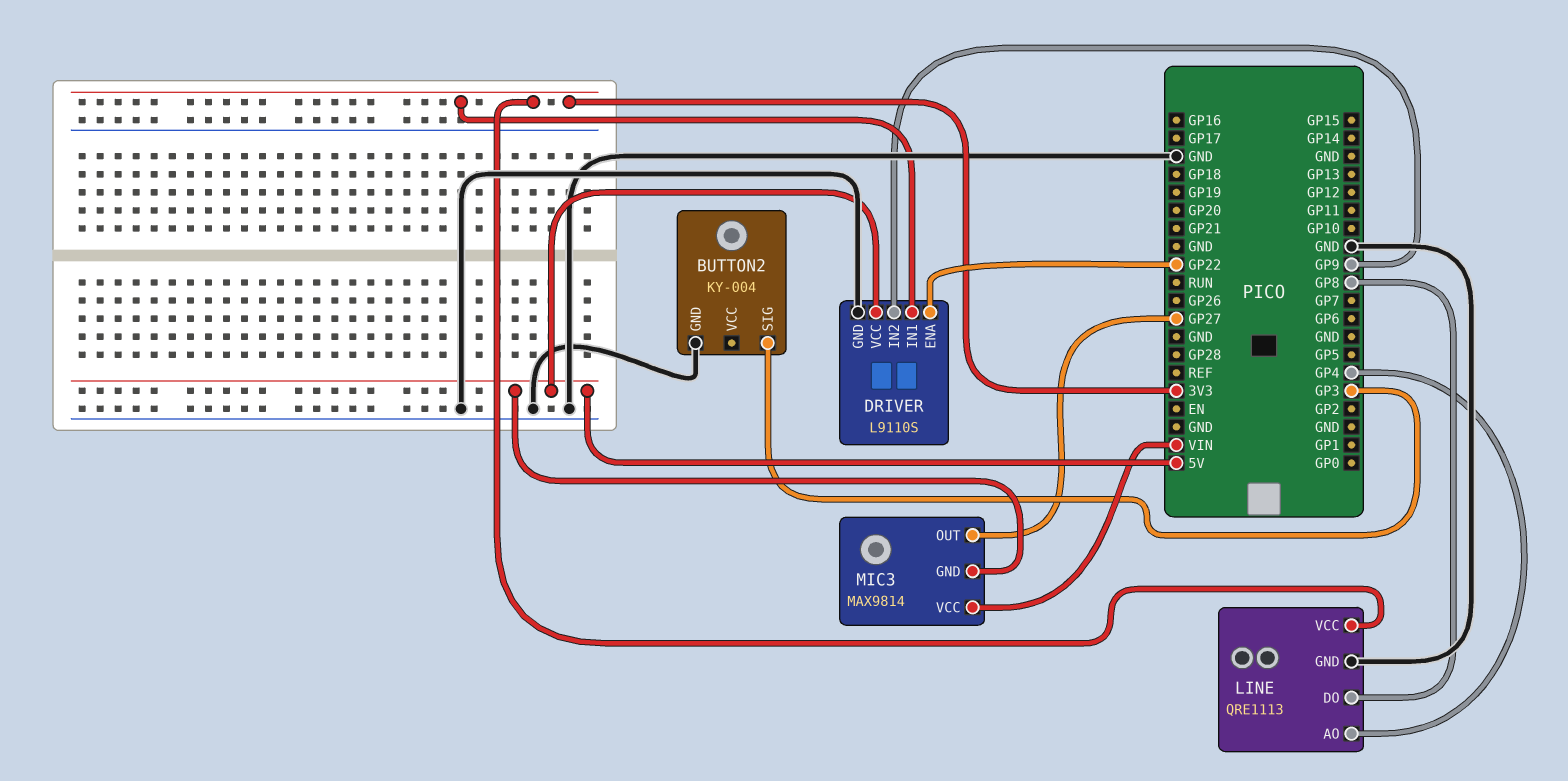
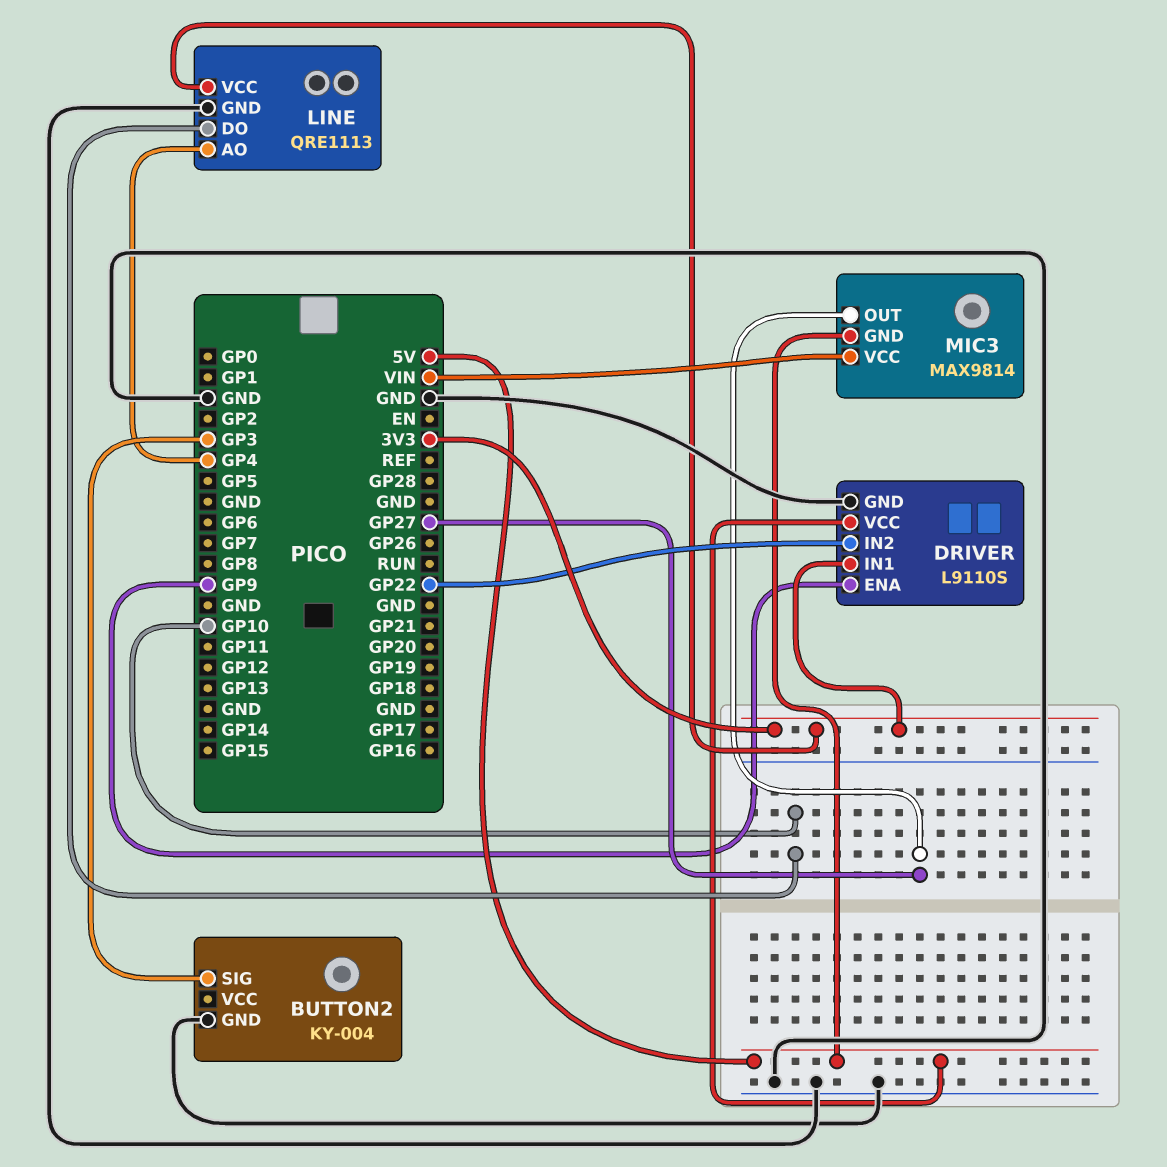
DRIVER pin ENA: GP22 -> GP9
DRIVER pin IN2: GP9 -> GP22
LINE pin DO: GP8 -> GP10

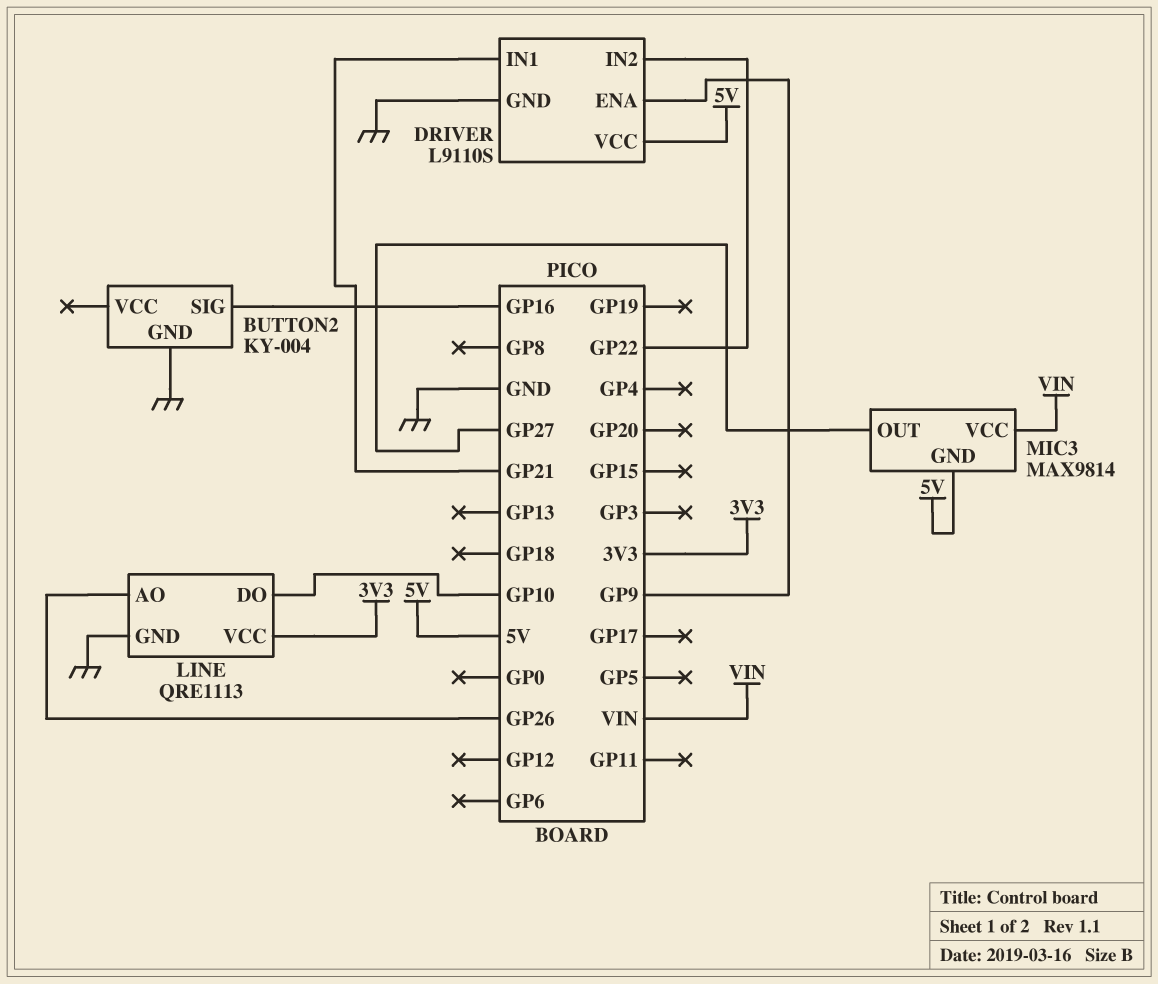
BUTTON2 pin SIG: GP3 -> GP16
DRIVER pin IN1: 3V3 -> GP21
LINE pin AO: GP4 -> GP26

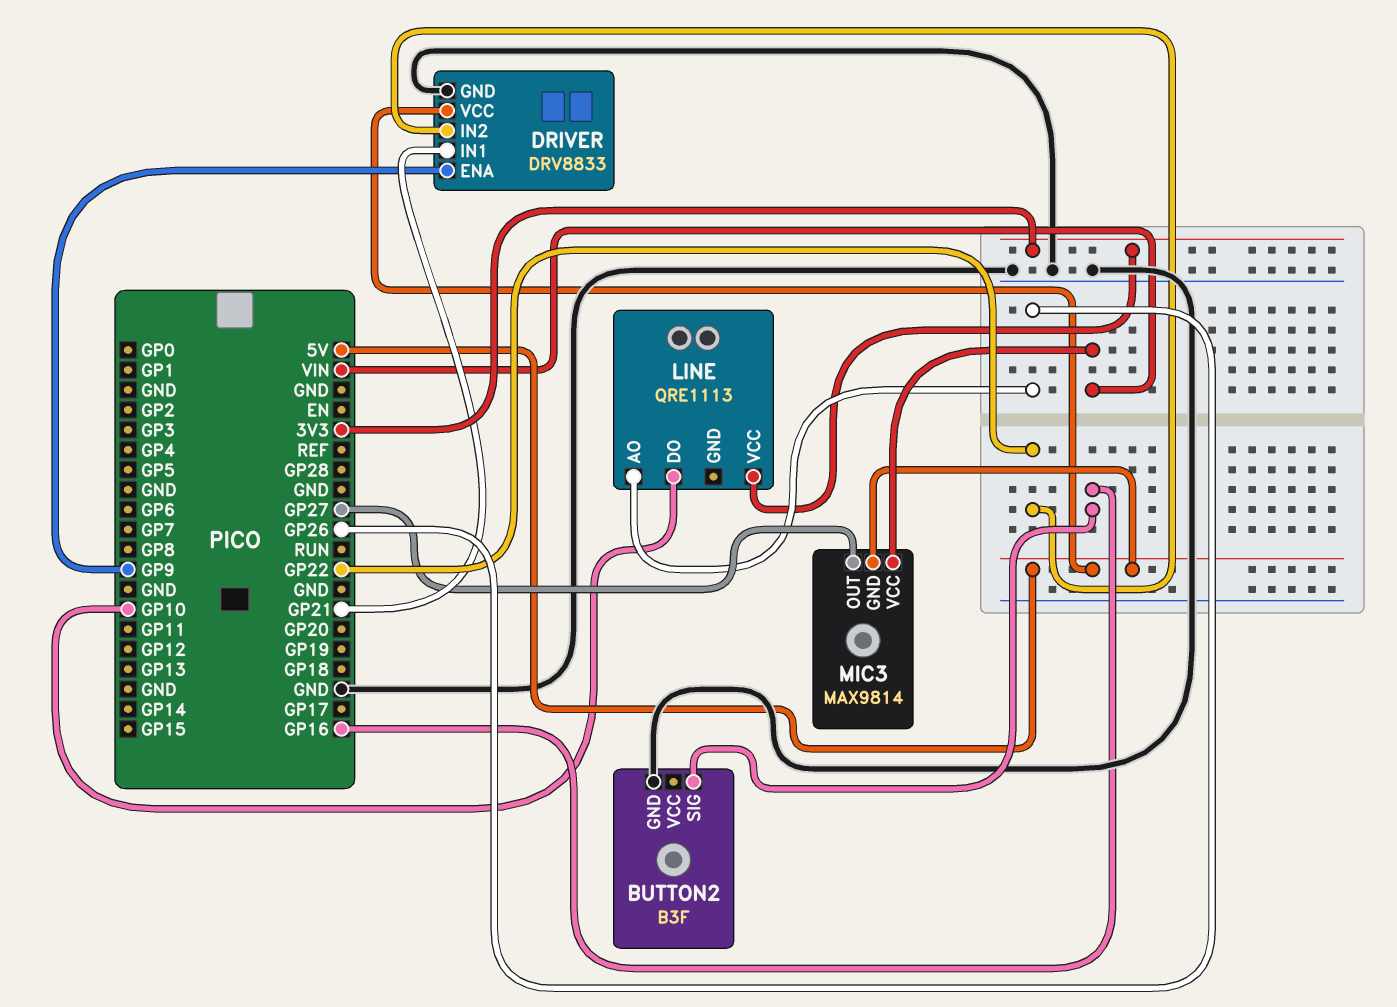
BUTTON2: KY-004 -> B3F
DRIVER: L9110S -> DRV8833
LINE pin GND: GND -> none

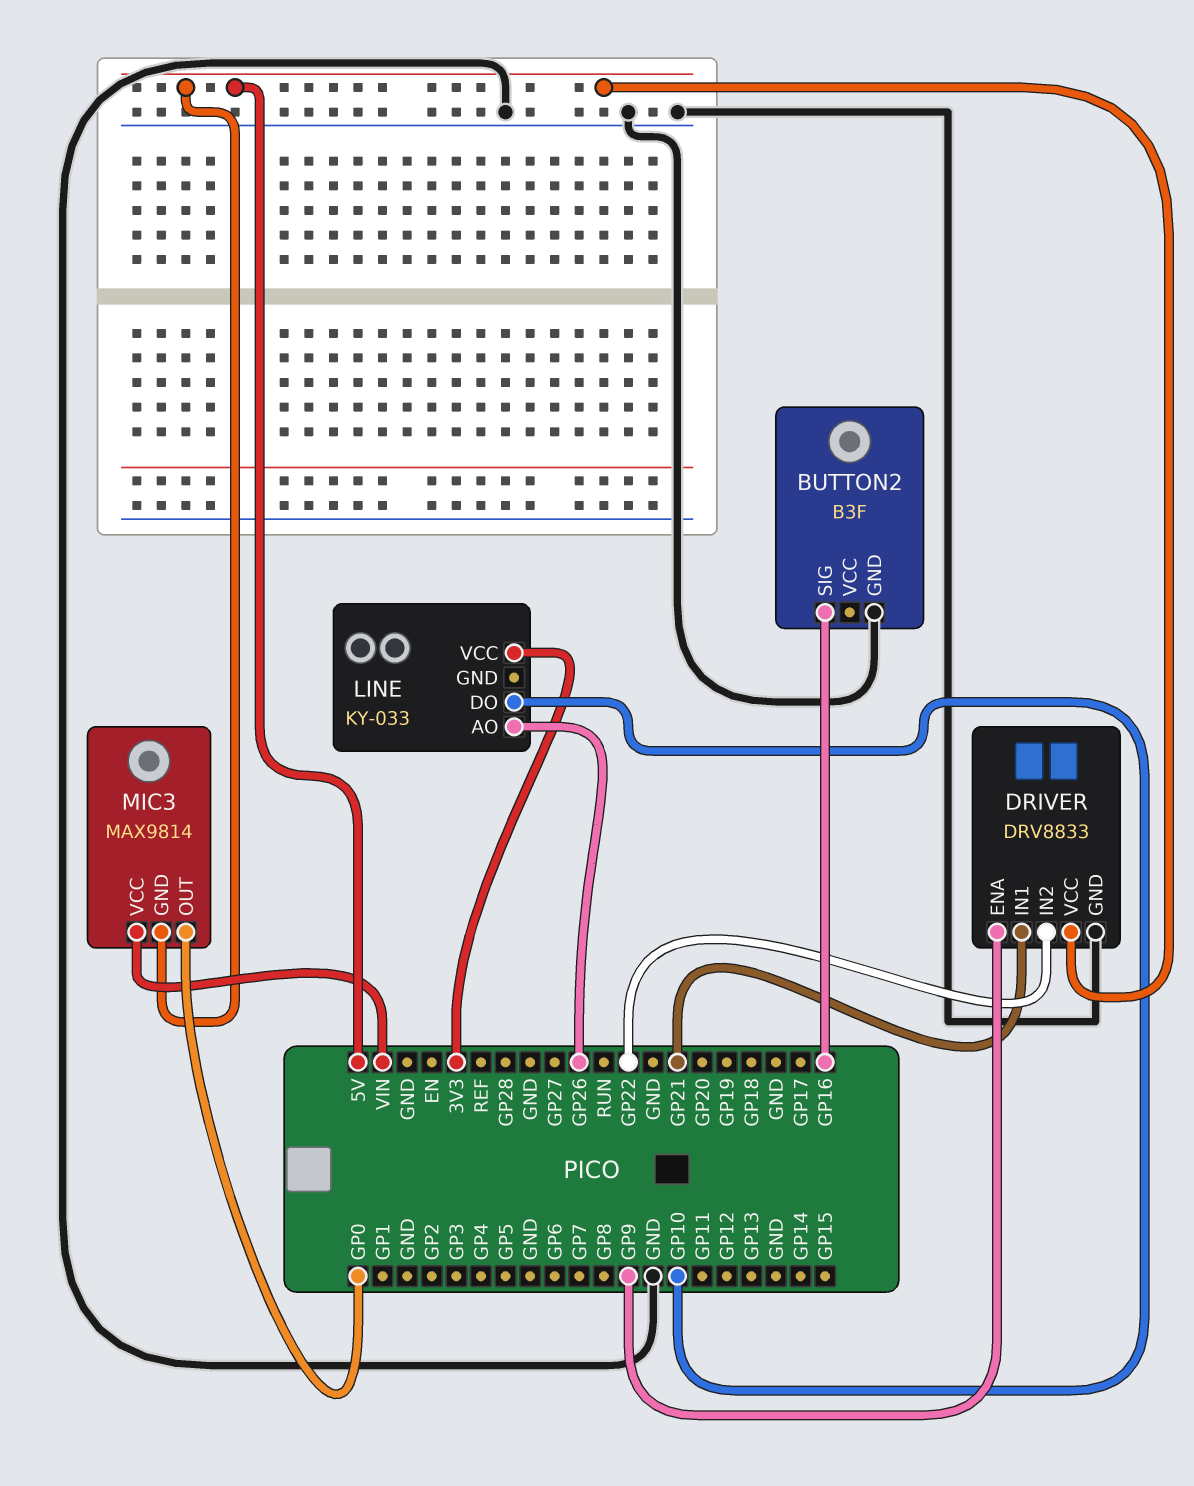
LINE: QRE1113 -> KY-033
MIC3 pin OUT: GP27 -> GP0

